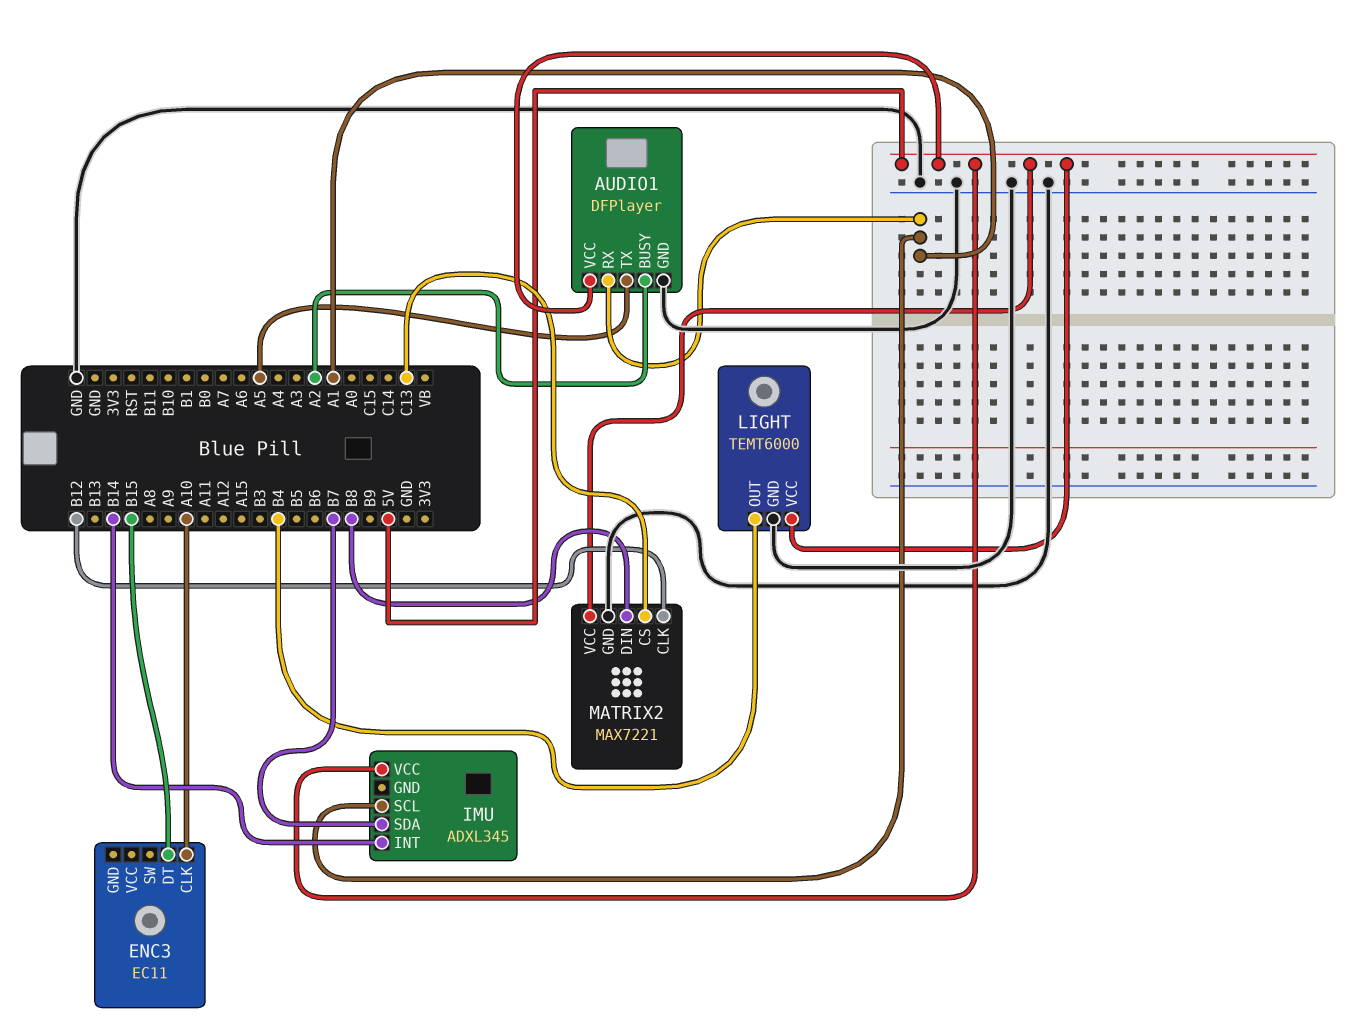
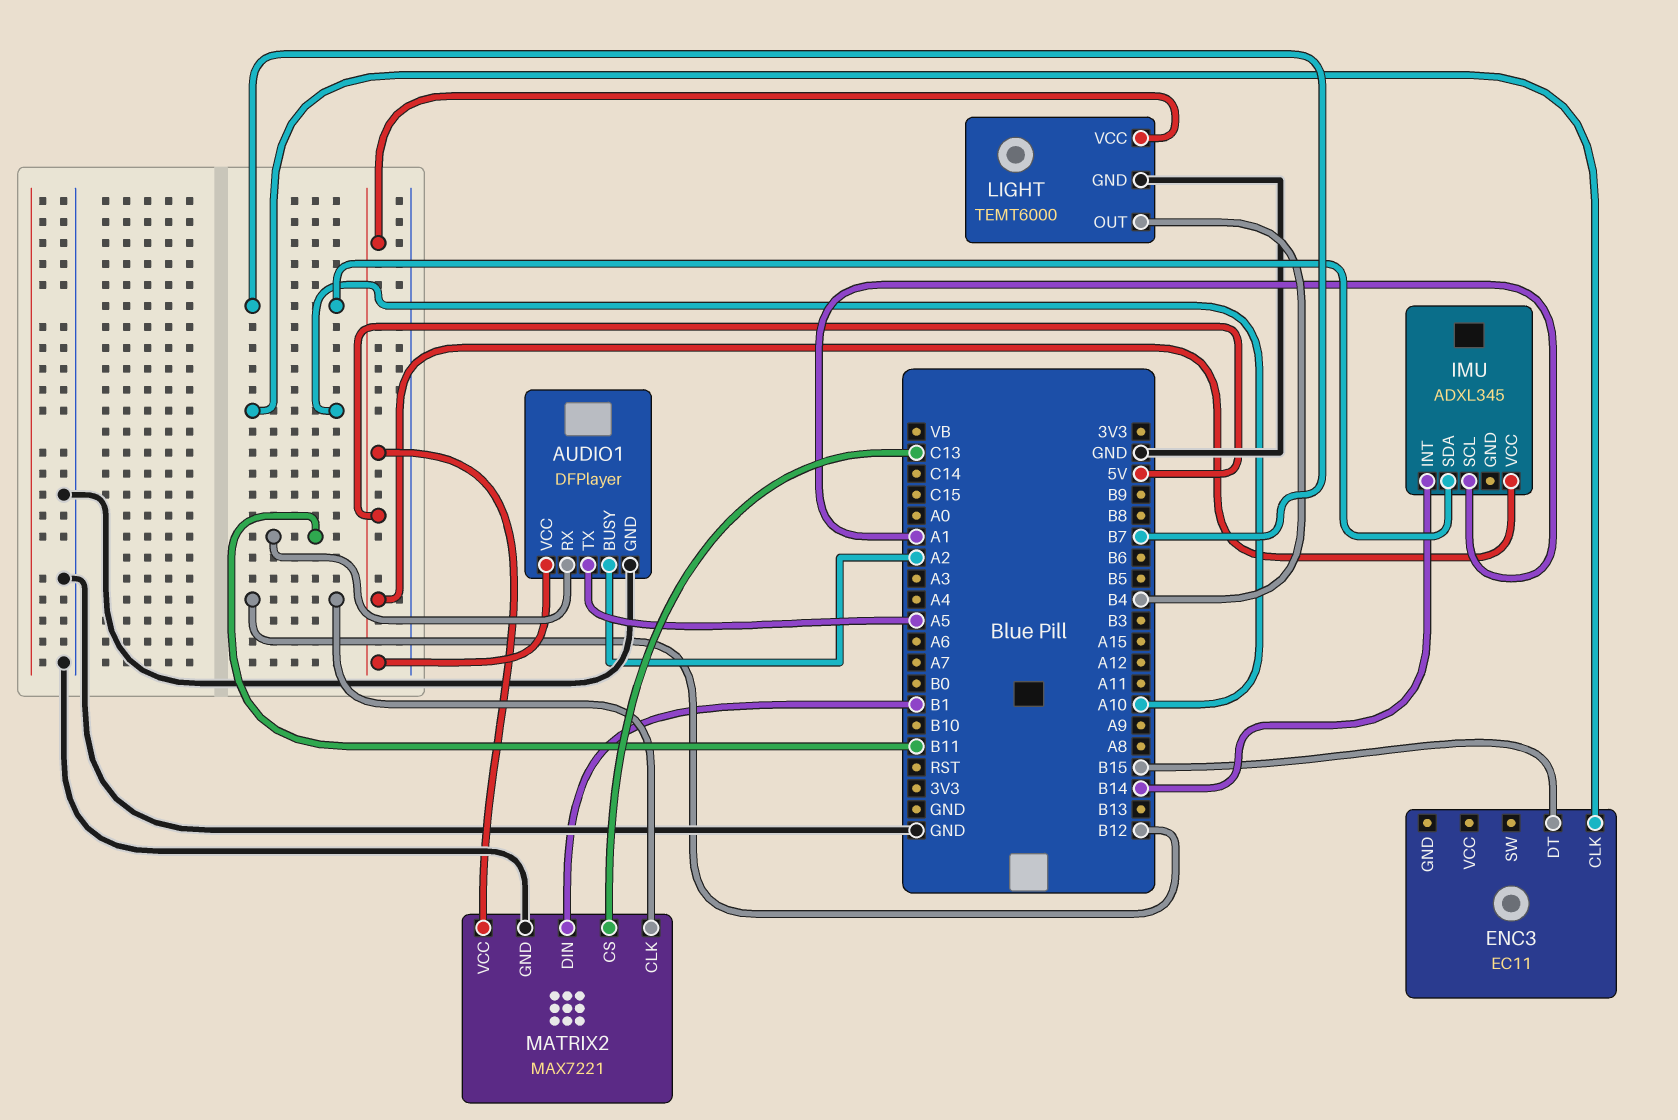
AUDIO1 pin RX: A1 -> B11
MATRIX2 pin DIN: B8 -> B1

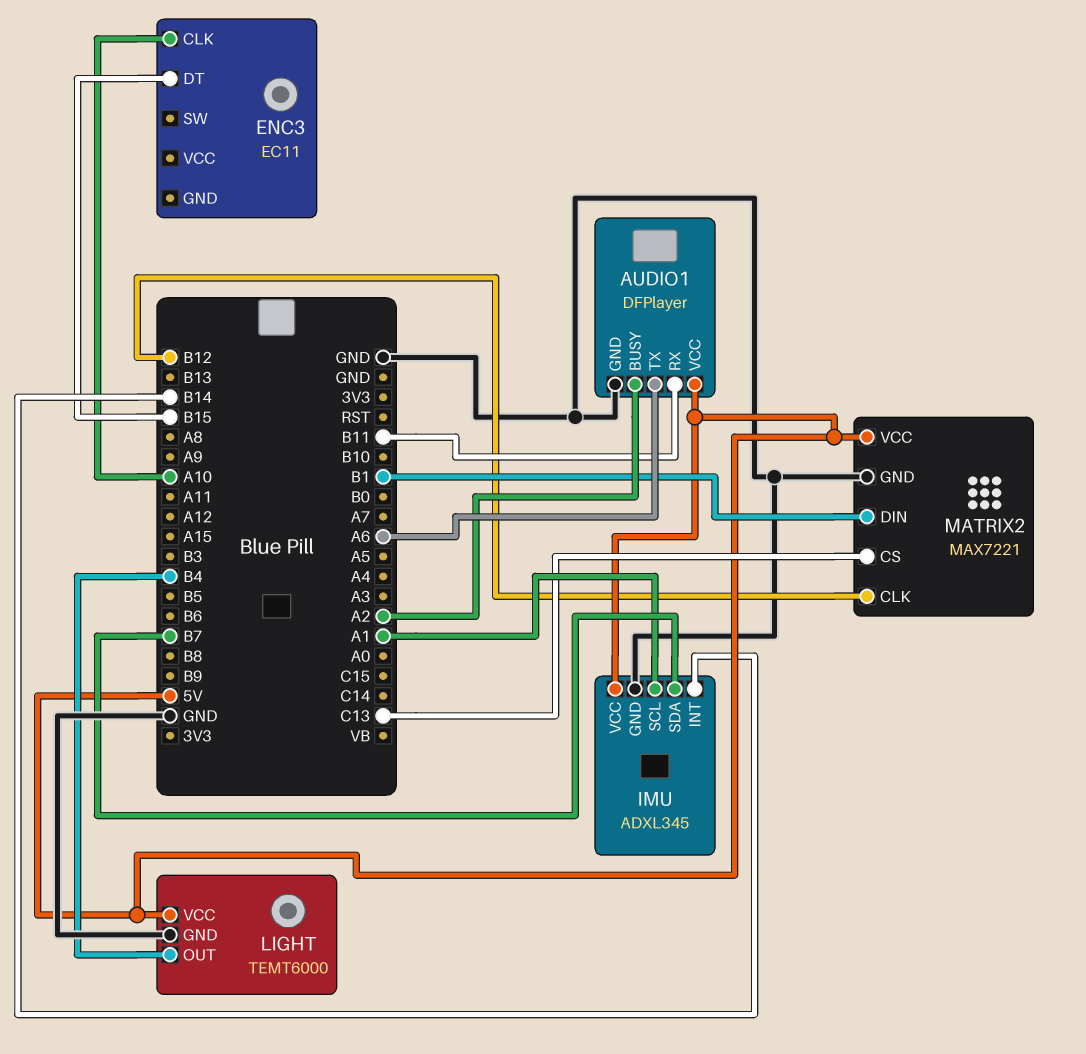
AUDIO1 pin TX: A5 -> A6
IMU pin GND: none -> GND

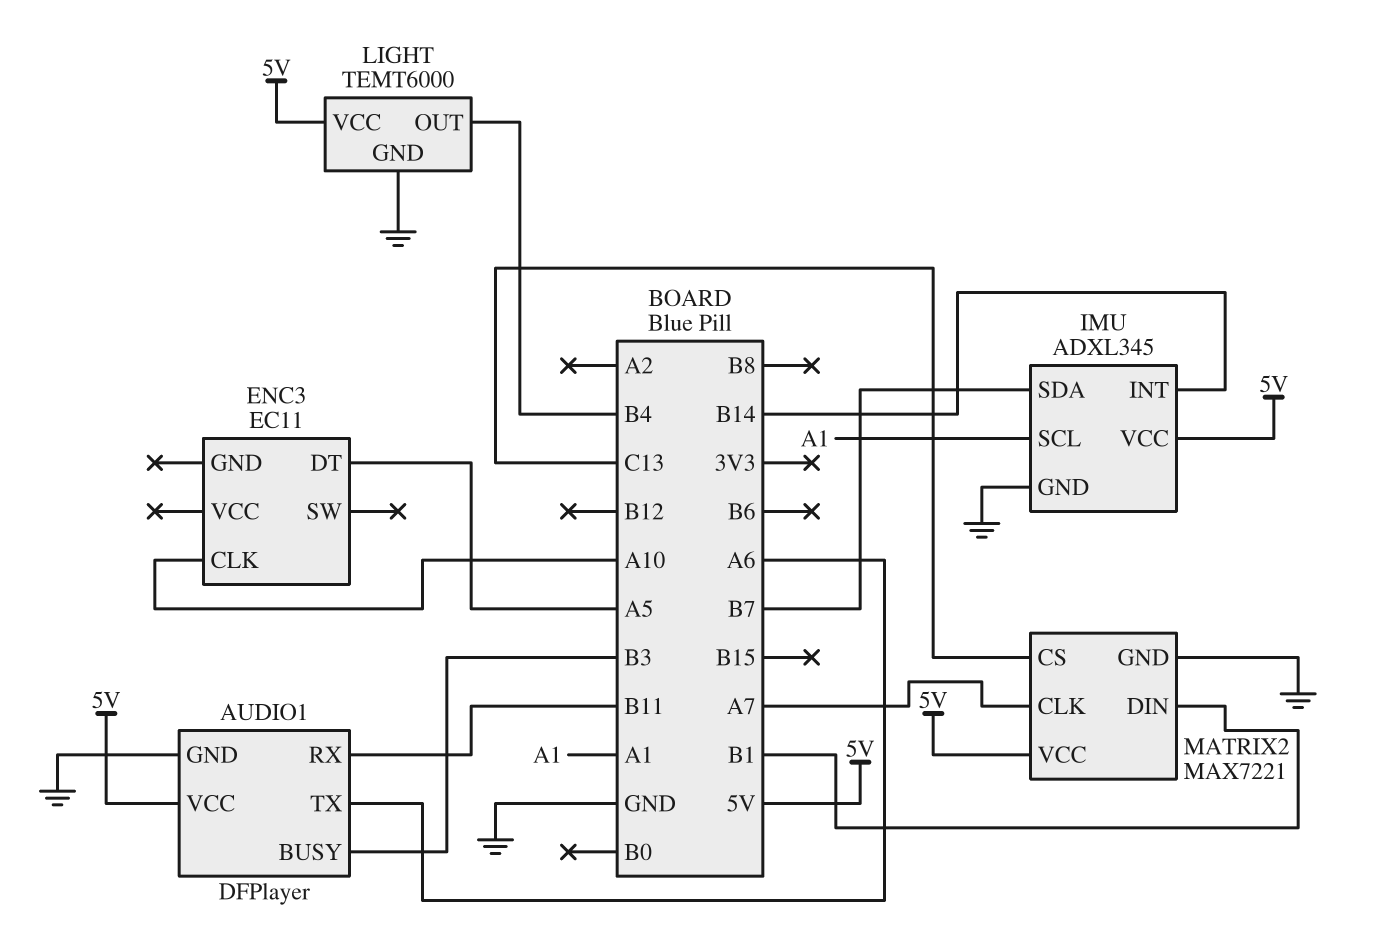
AUDIO1 pin BUSY: A2 -> B3
ENC3 pin DT: B15 -> A5
MATRIX2 pin CLK: B12 -> A7

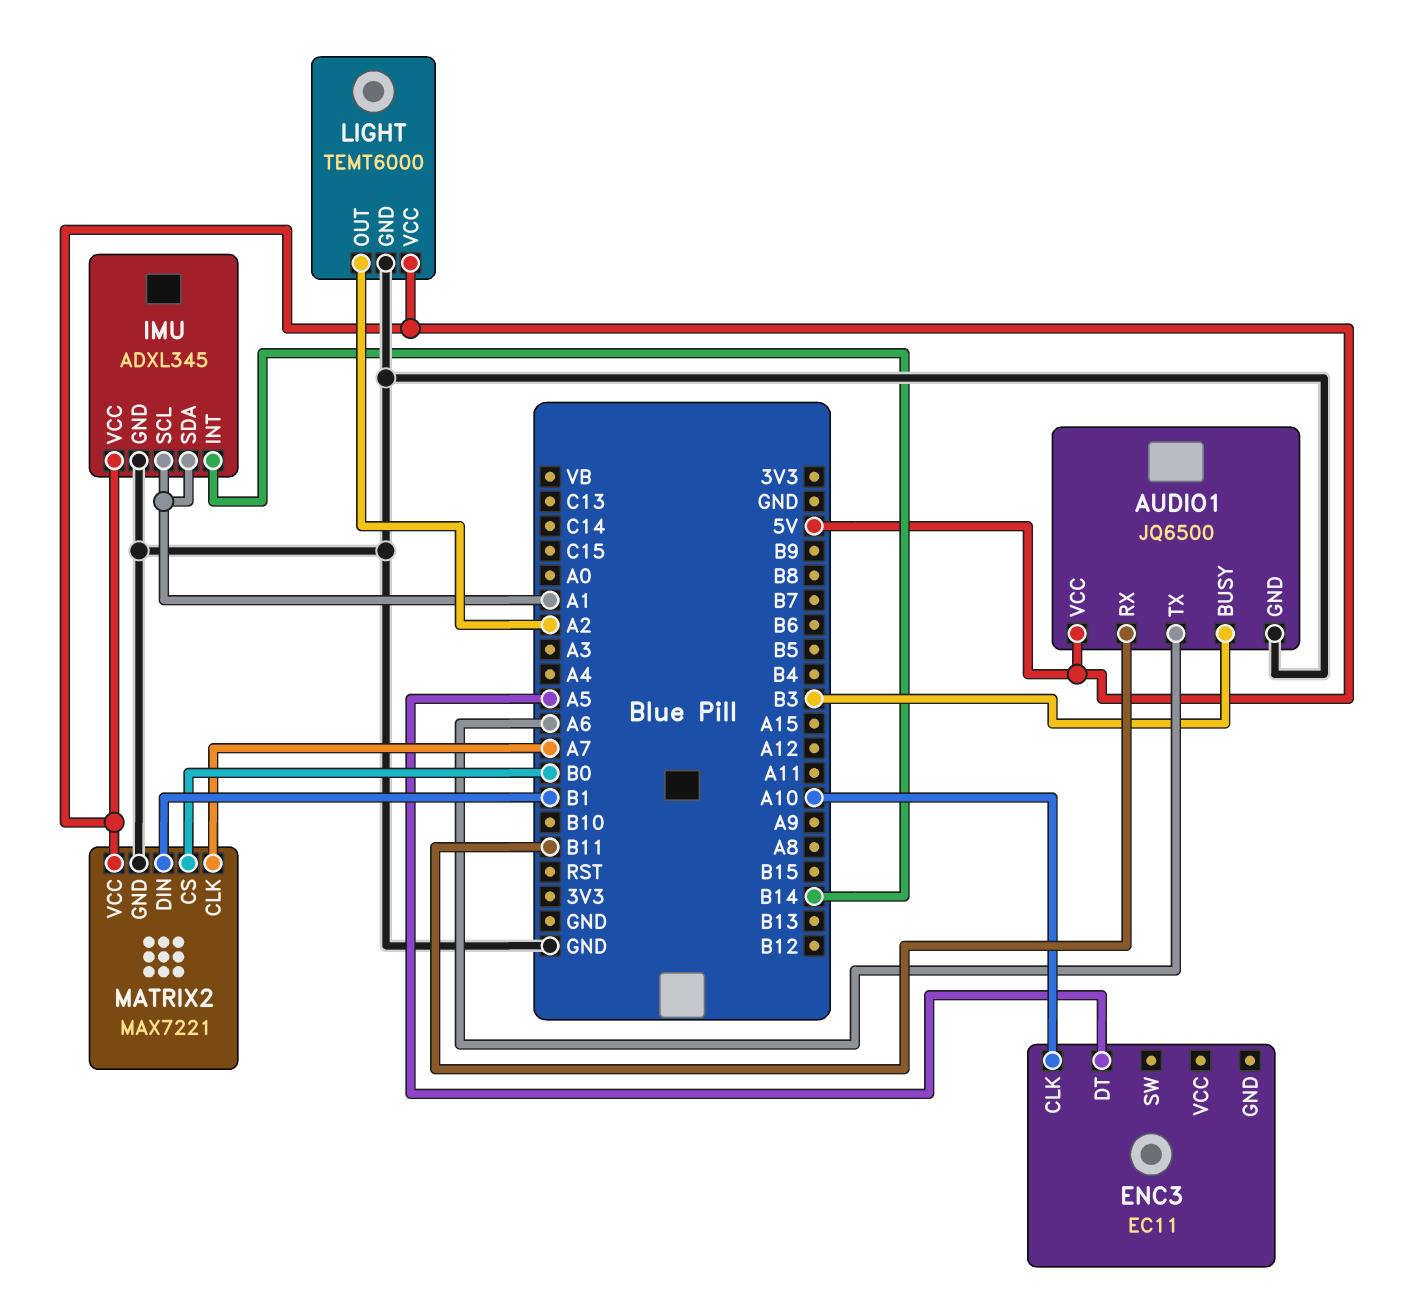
AUDIO1: DFPlayer -> JQ6500
IMU pin SDA: B7 -> A1
LIGHT pin OUT: B4 -> A2
MATRIX2 pin CS: C13 -> B0

